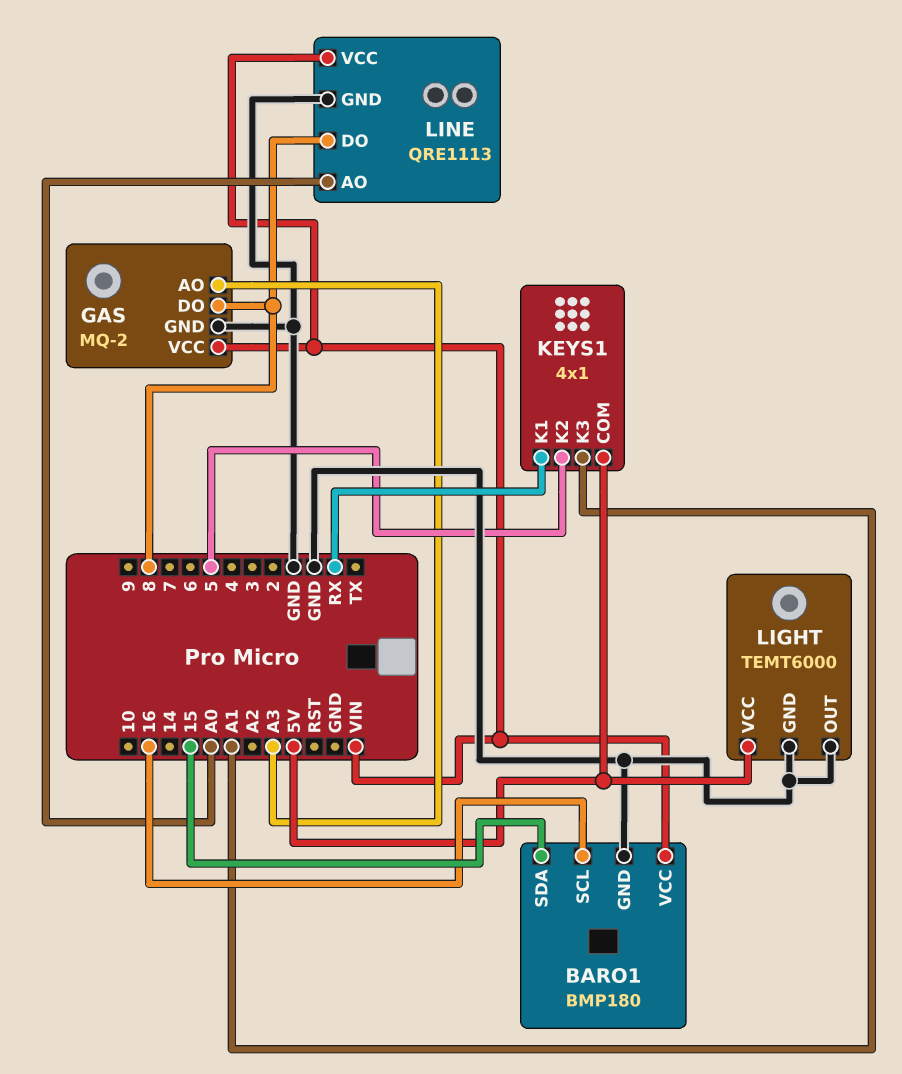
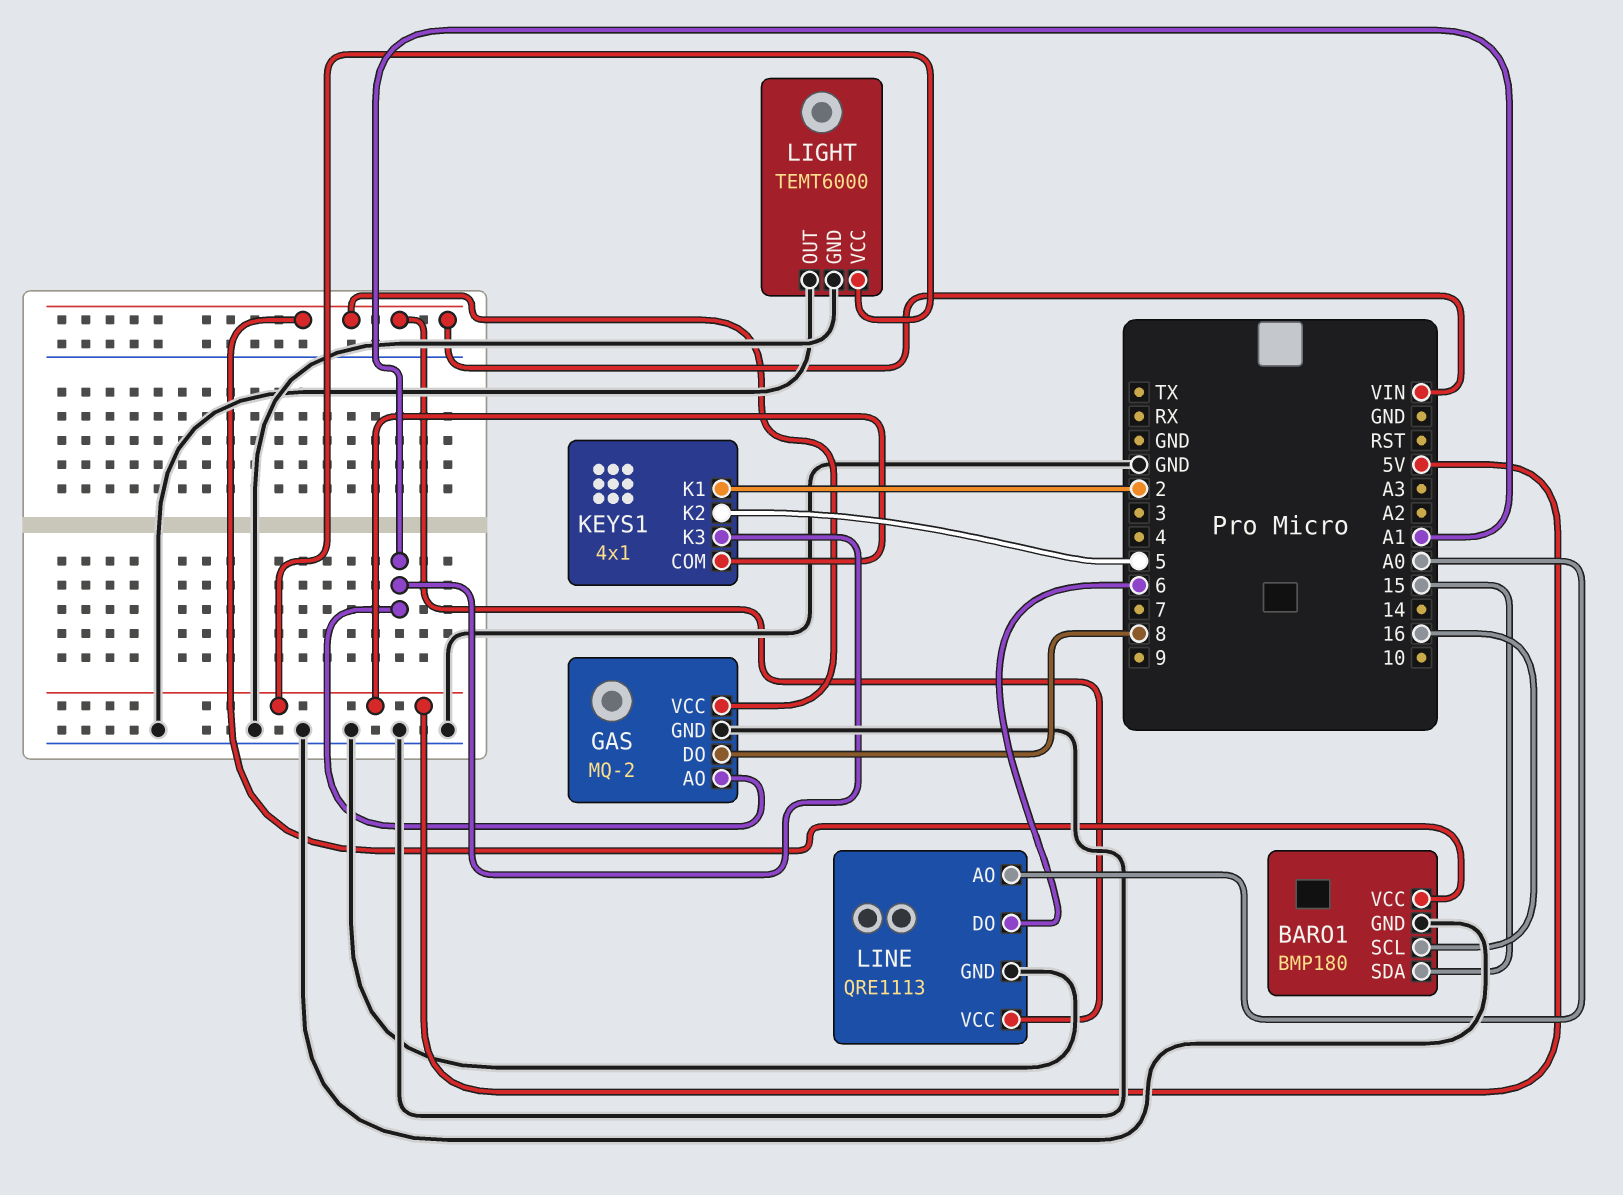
GAS pin AO: A3 -> A1
KEYS1 pin K1: RX -> 2
LINE pin DO: 8 -> 6

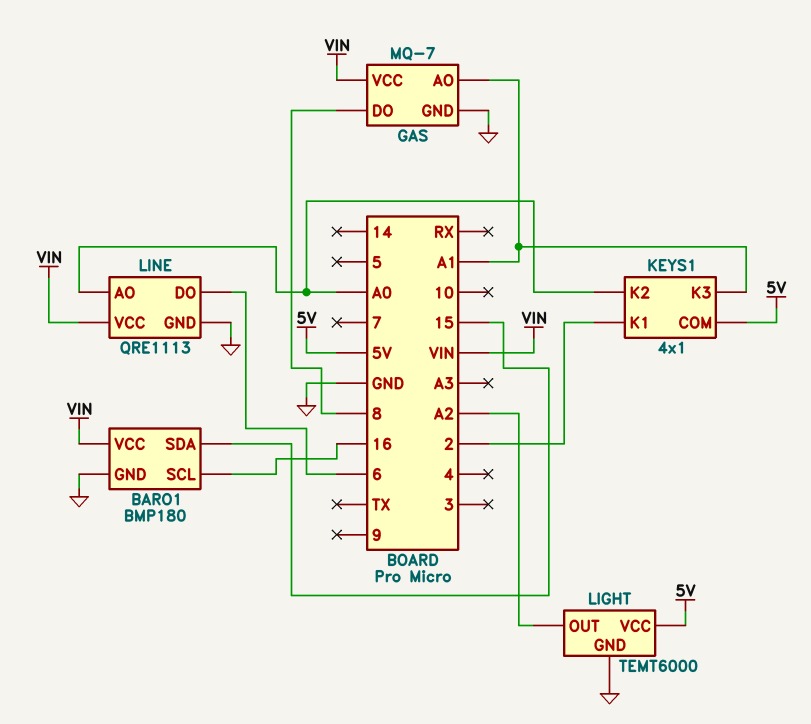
GAS: MQ-2 -> MQ-7
KEYS1 pin K2: 5 -> A0
LIGHT pin OUT: GND -> A2

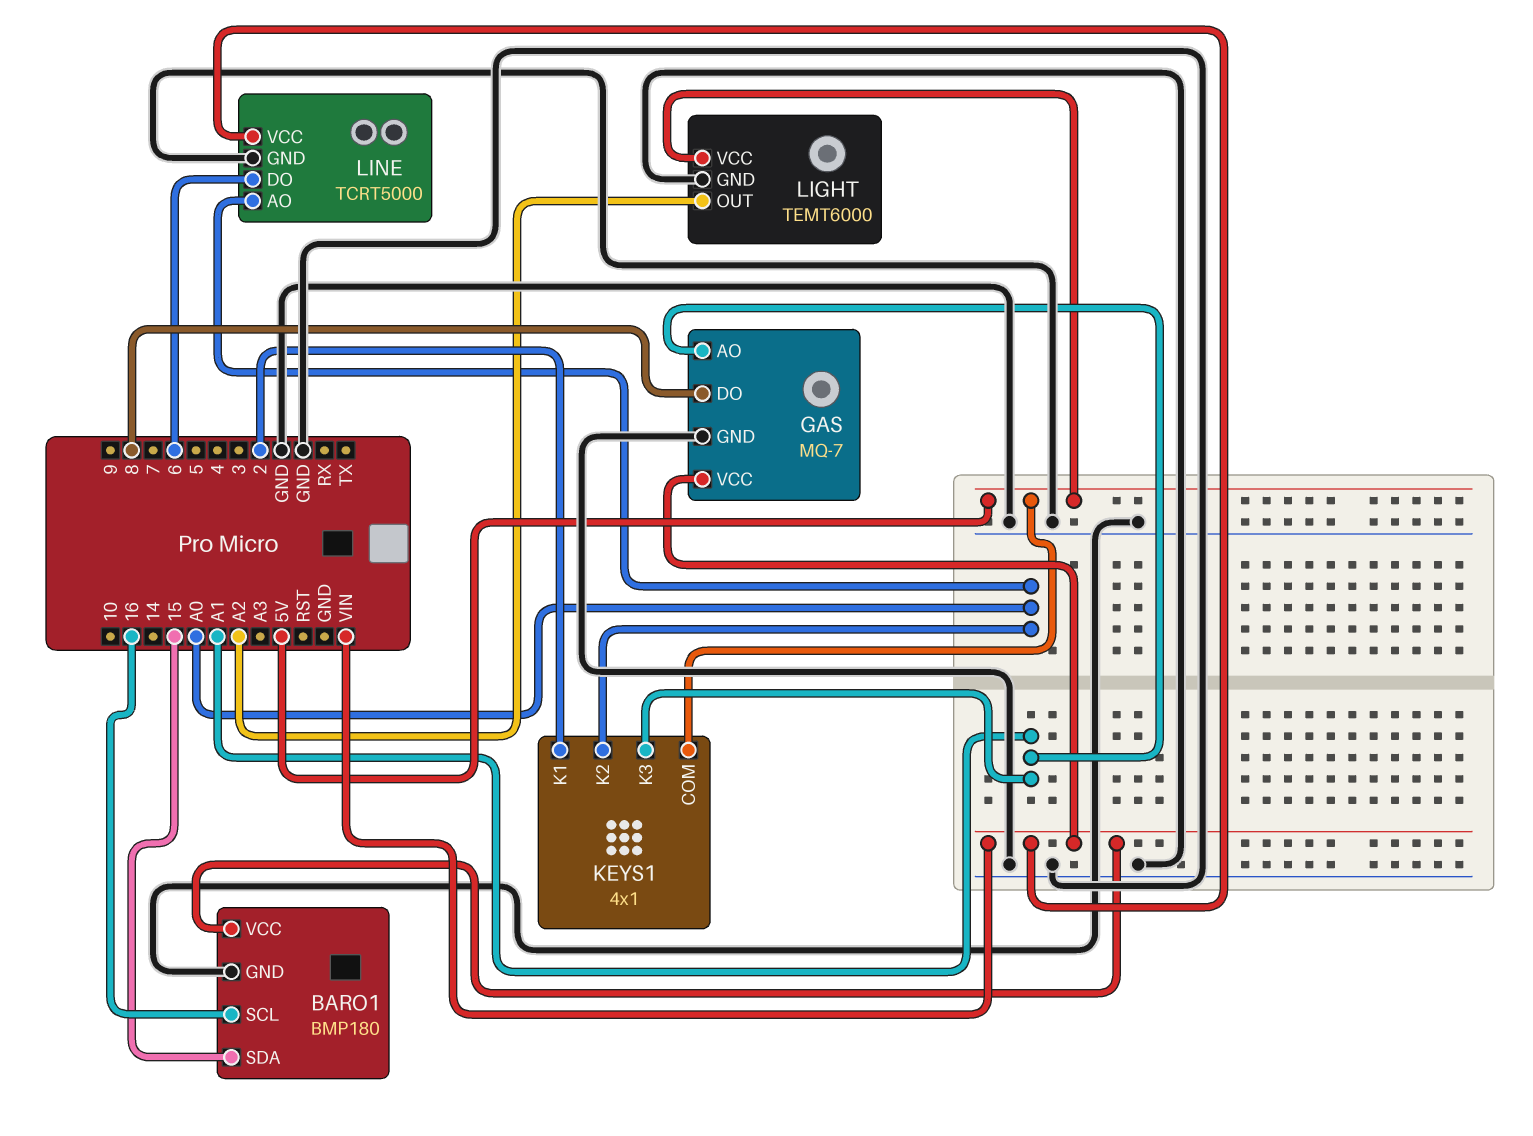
LINE: QRE1113 -> TCRT5000

